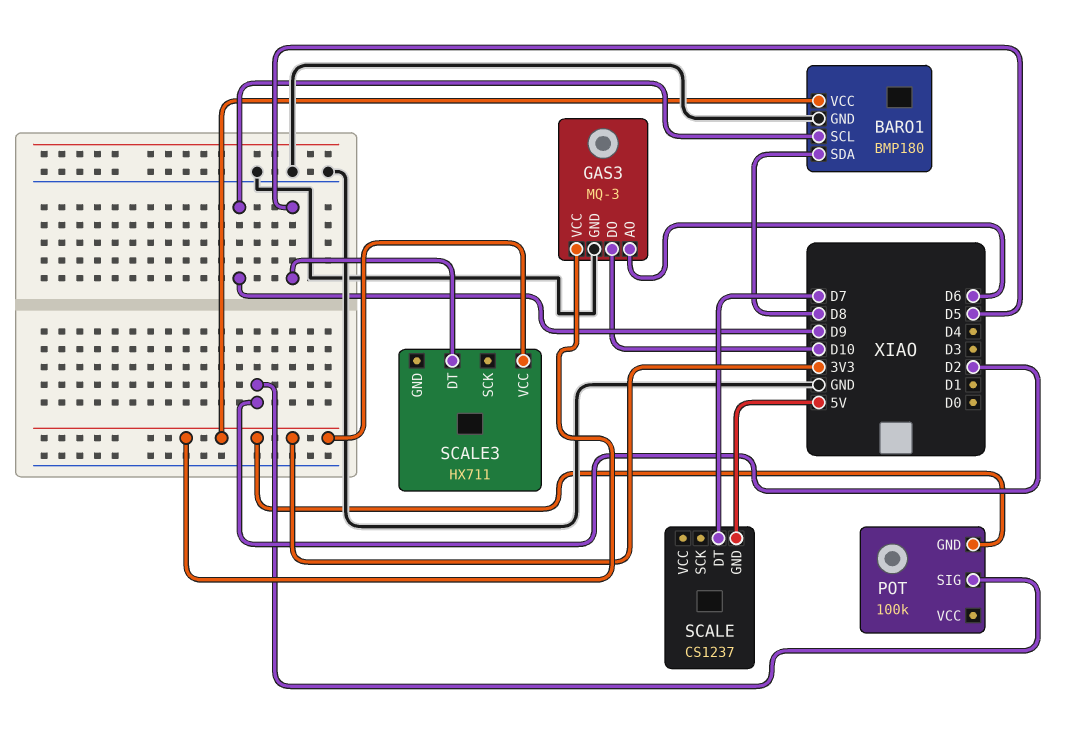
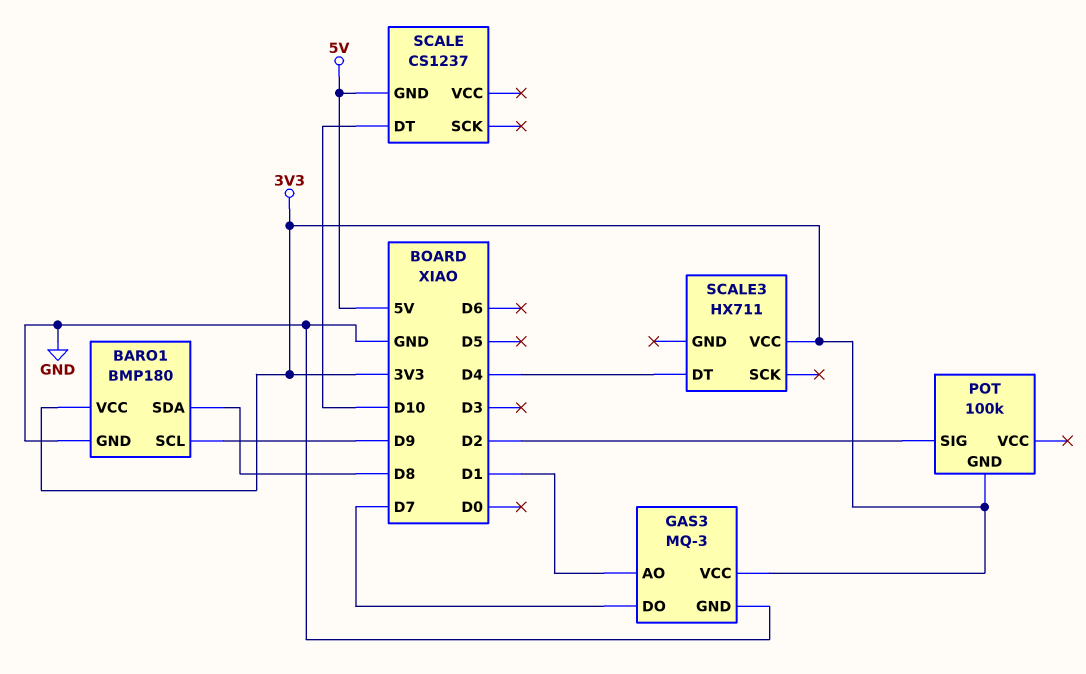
GAS3 pin AO: D6 -> D1
GAS3 pin DO: D10 -> D7
SCALE pin DT: D7 -> D10
SCALE3 pin DT: D5 -> D4

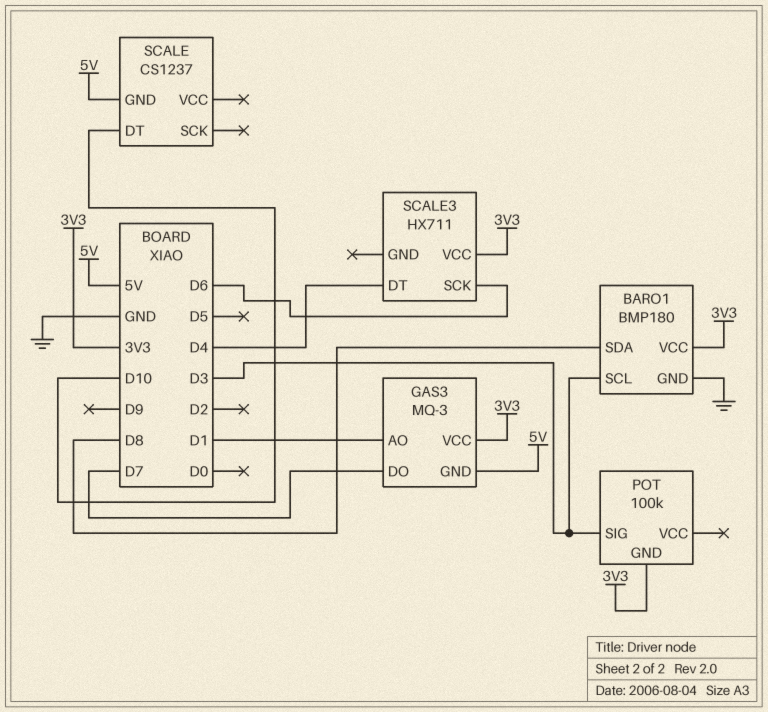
BARO1 pin SCL: D9 -> D3
GAS3 pin GND: GND -> 5V
POT pin SIG: D2 -> D3
SCALE3 pin SCK: none -> D6

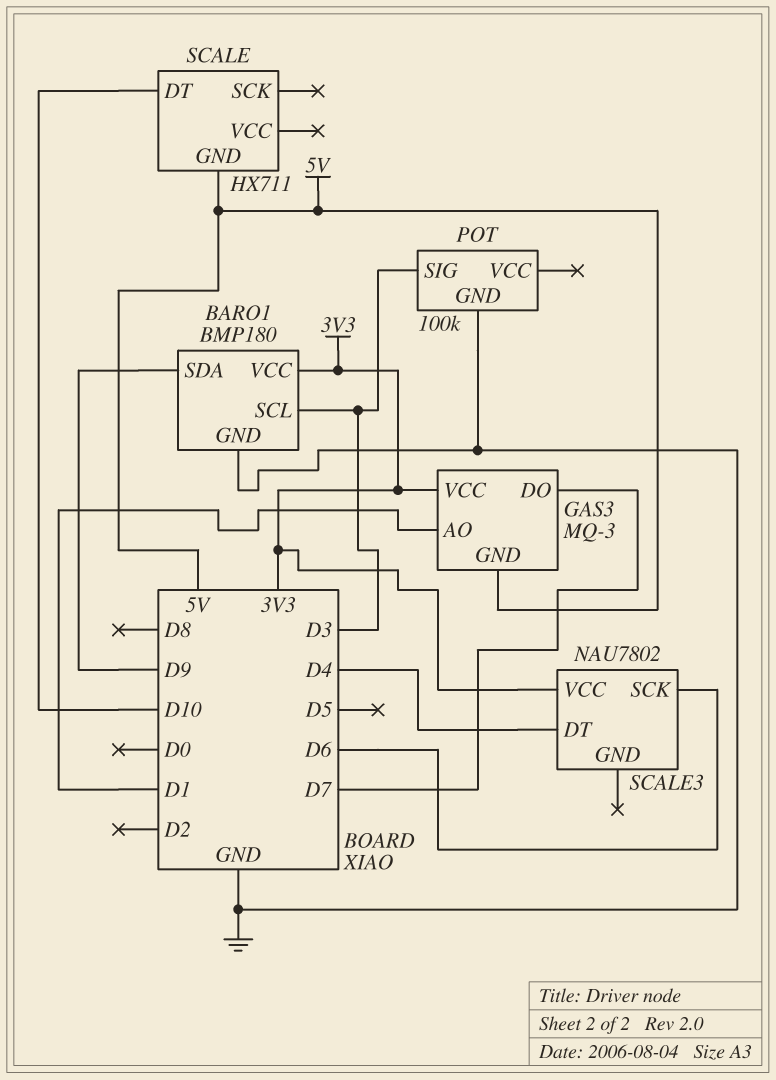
BARO1 pin SDA: D8 -> D9
POT pin GND: 3V3 -> GND
SCALE: CS1237 -> HX711
SCALE3: HX711 -> NAU7802

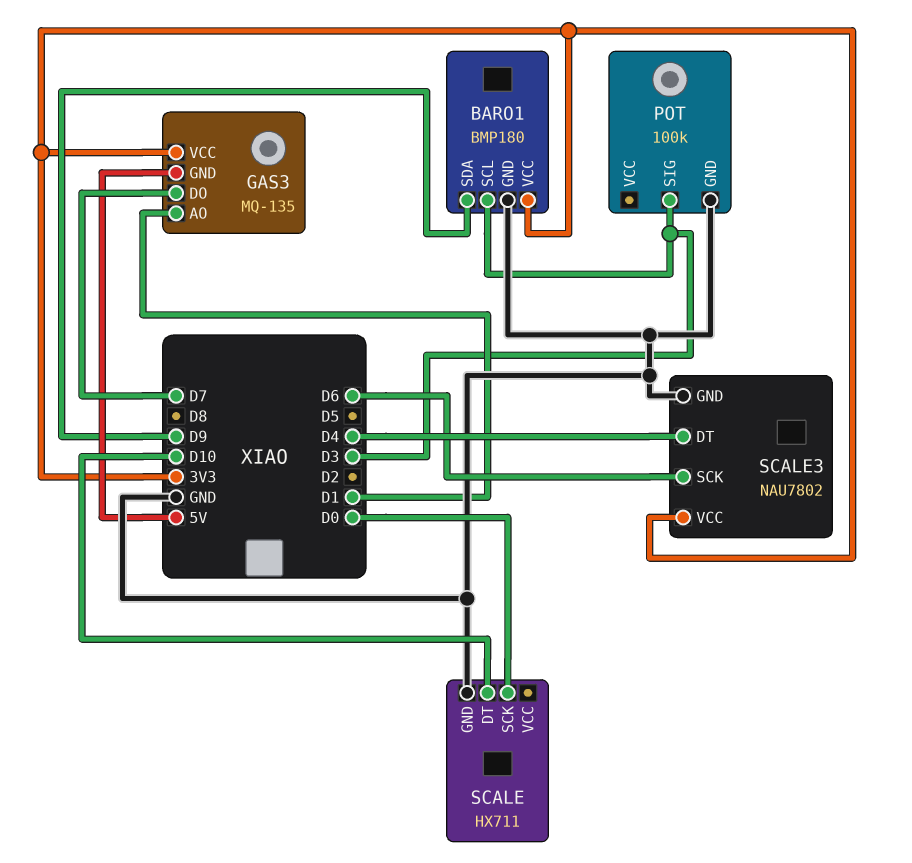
GAS3: MQ-3 -> MQ-135
SCALE pin GND: 5V -> GND
SCALE pin SCK: none -> D0
SCALE3 pin GND: none -> GND

